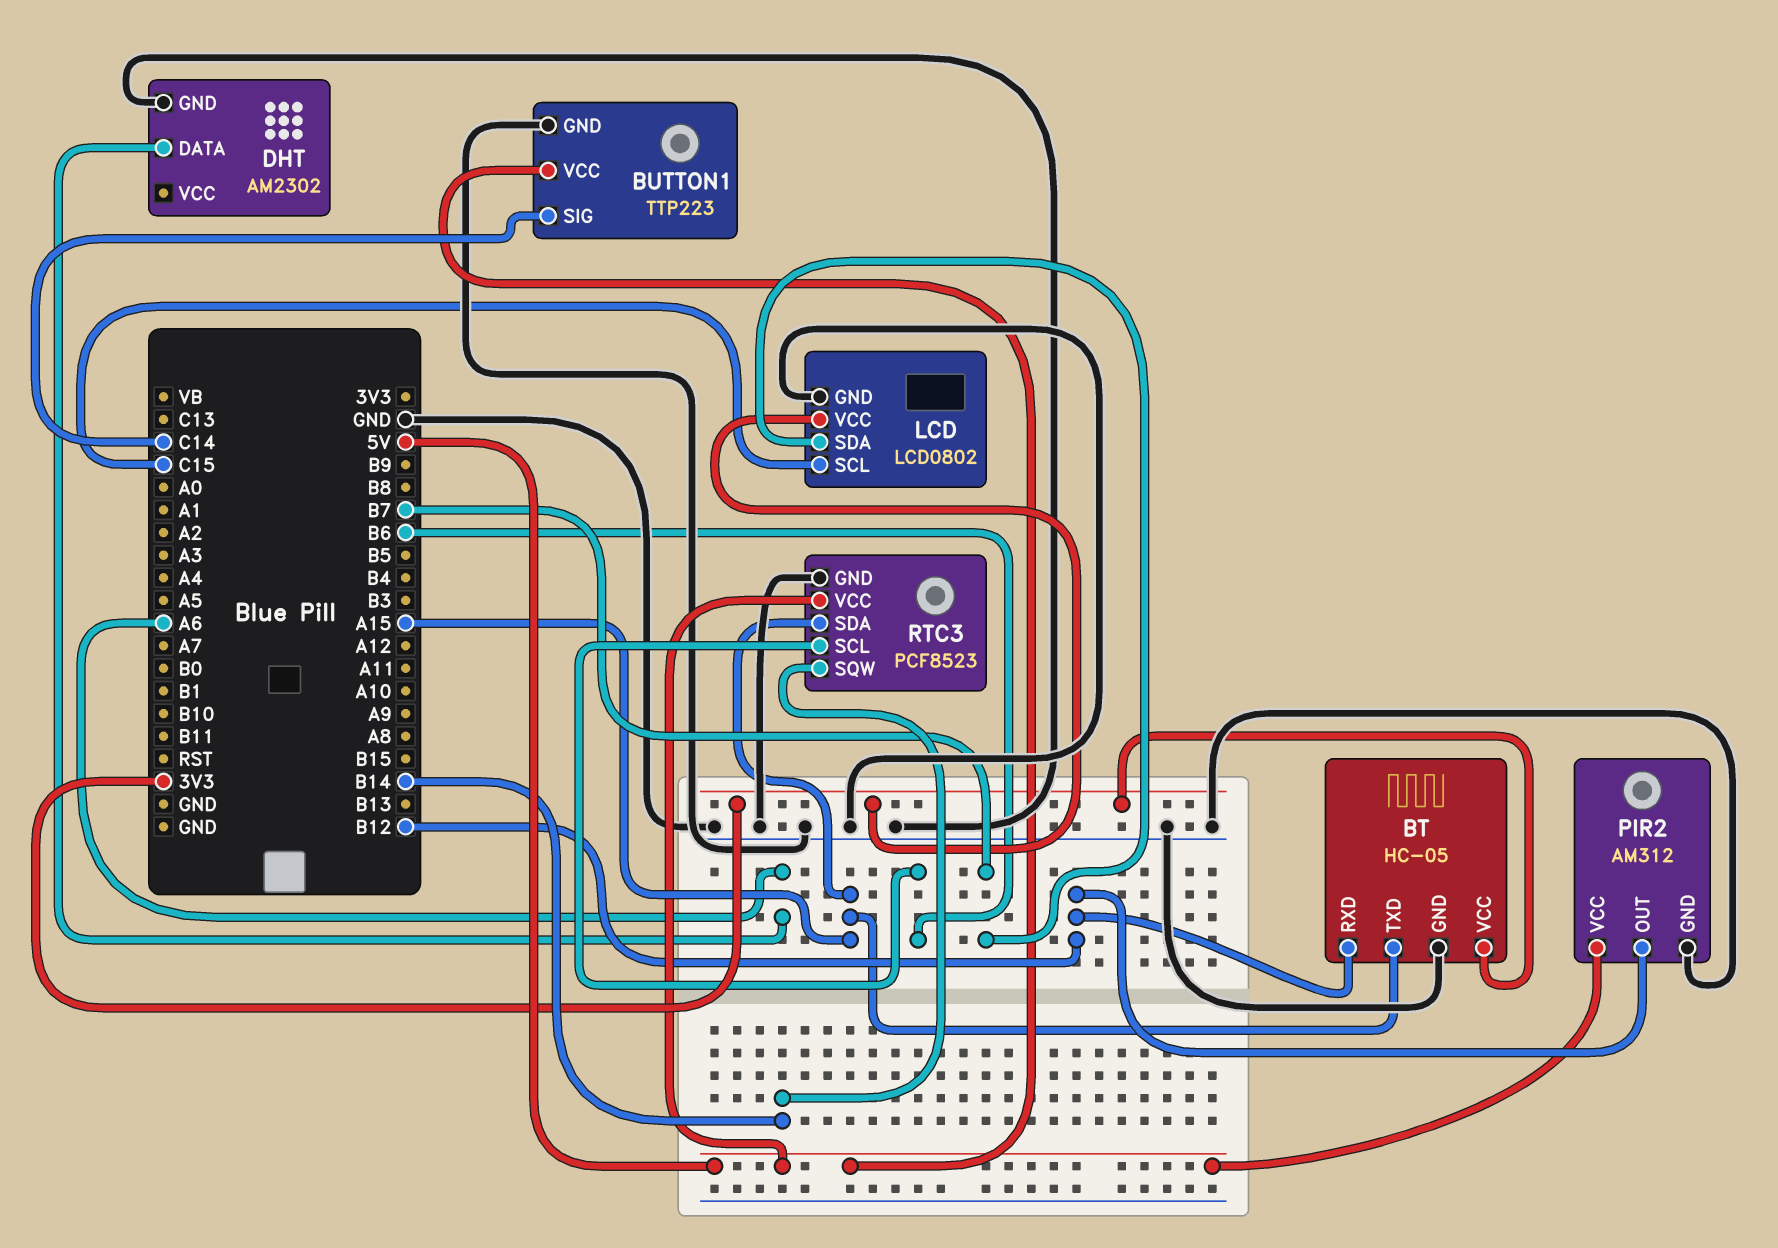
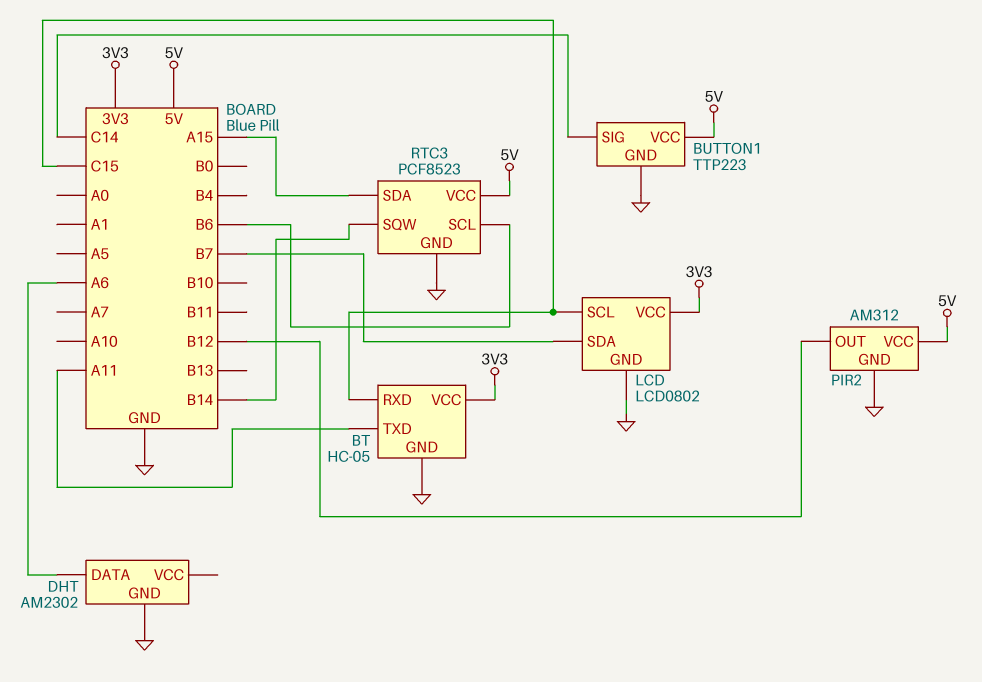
BT pin RXD: B12 -> C15
BT pin TXD: A15 -> A11

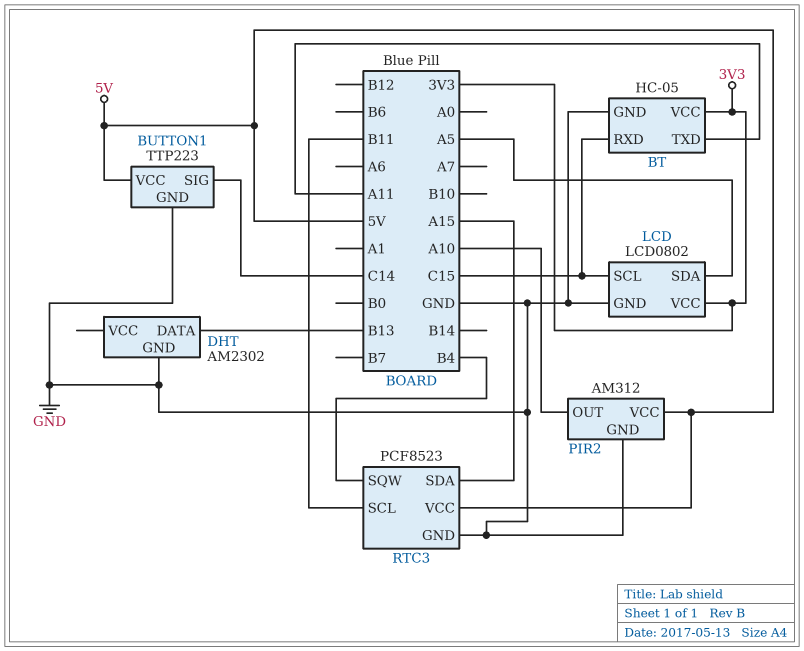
DHT pin DATA: A6 -> B13
LCD pin SDA: B7 -> A5
PIR2 pin OUT: B12 -> A10
RTC3 pin SCL: B6 -> B11
RTC3 pin SQW: B14 -> B4

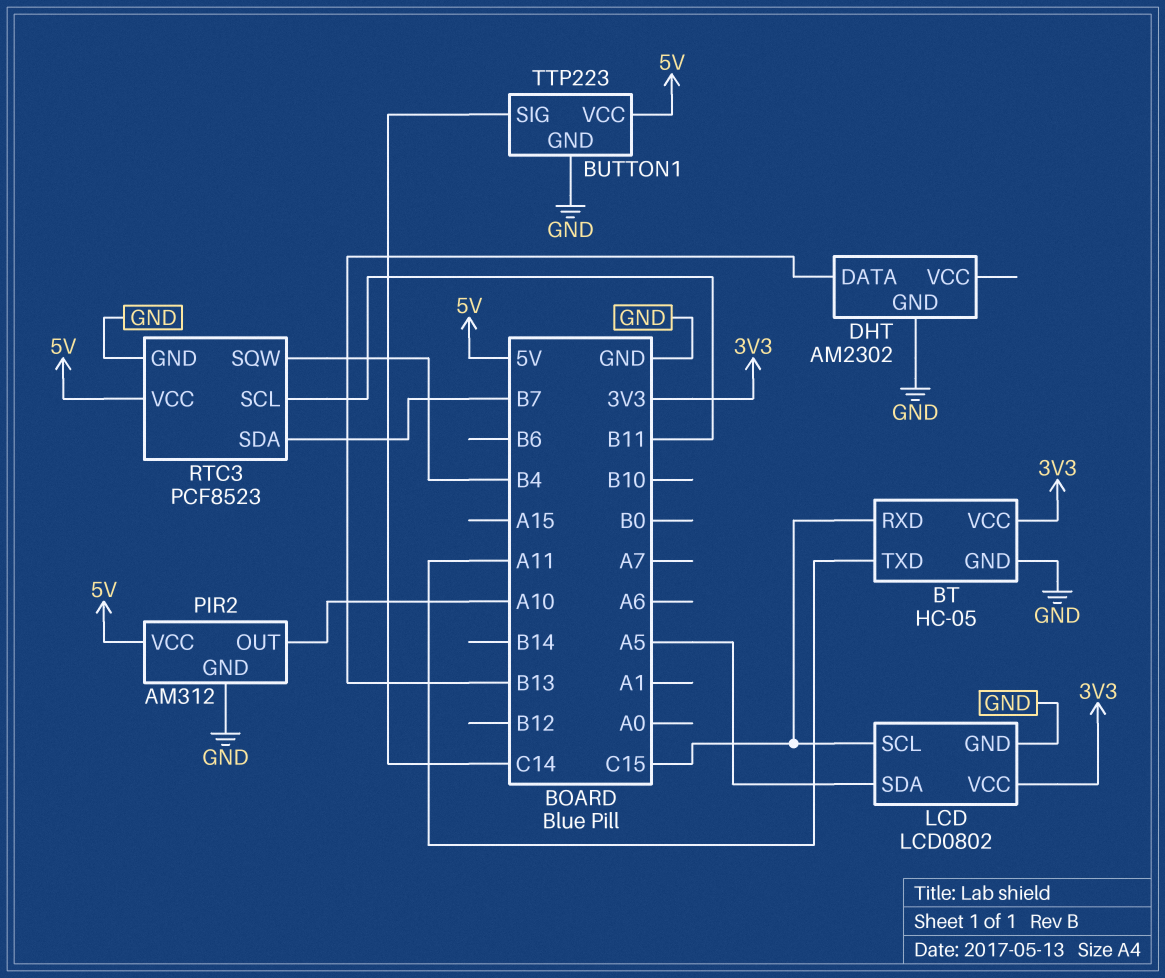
RTC3 pin SDA: A15 -> B7

